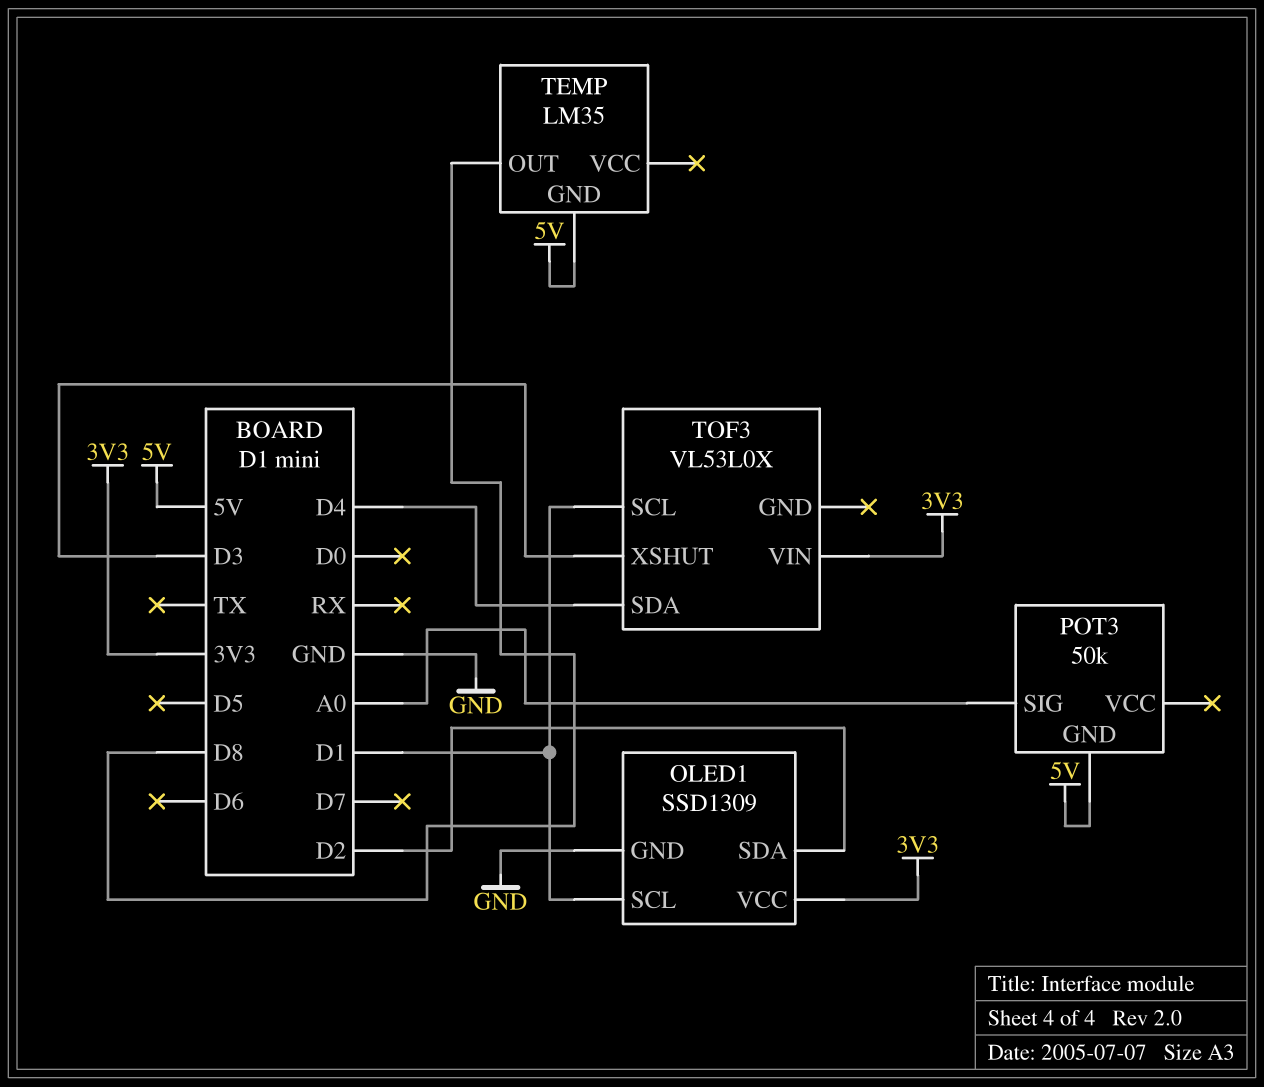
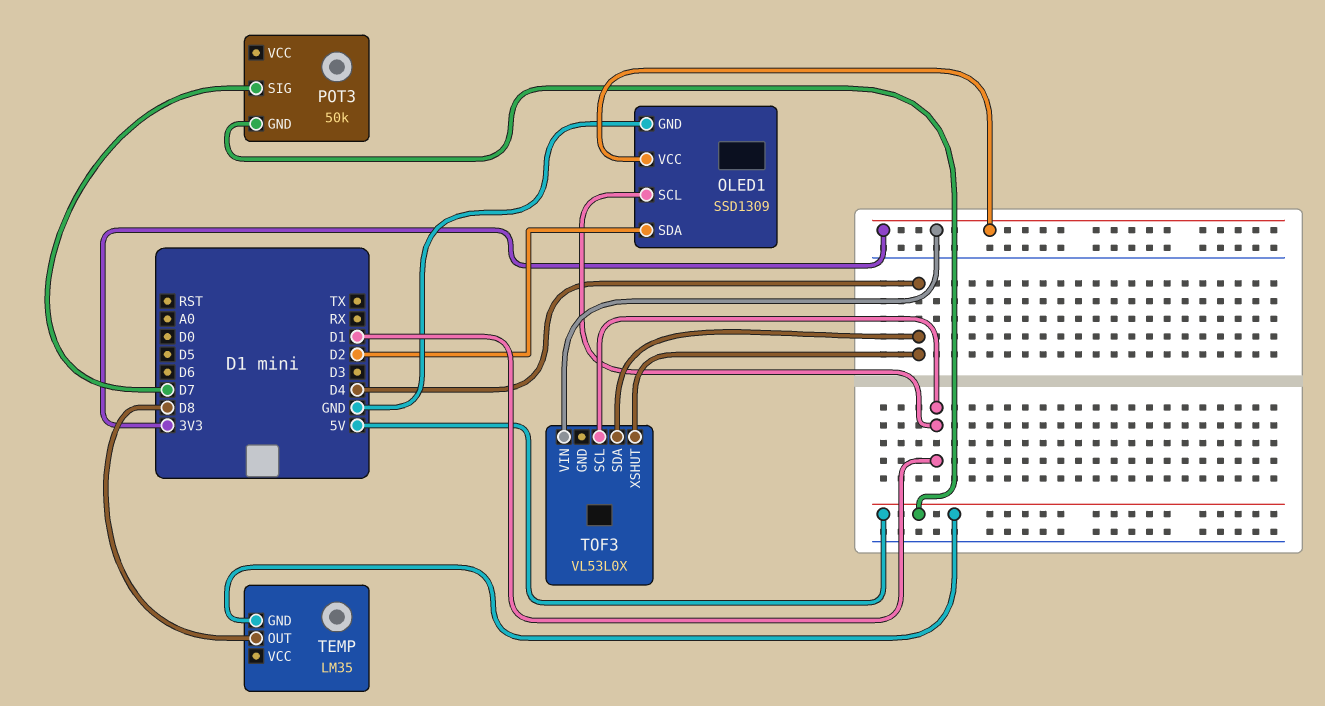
POT3 pin SIG: A0 -> D7
TOF3 pin XSHUT: D3 -> D4

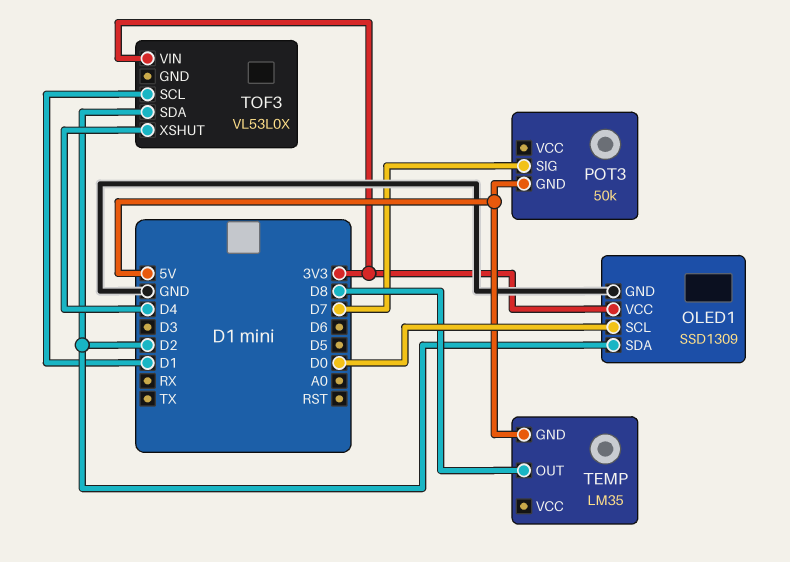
OLED1 pin SCL: D1 -> D0
TOF3 pin SDA: D4 -> D2

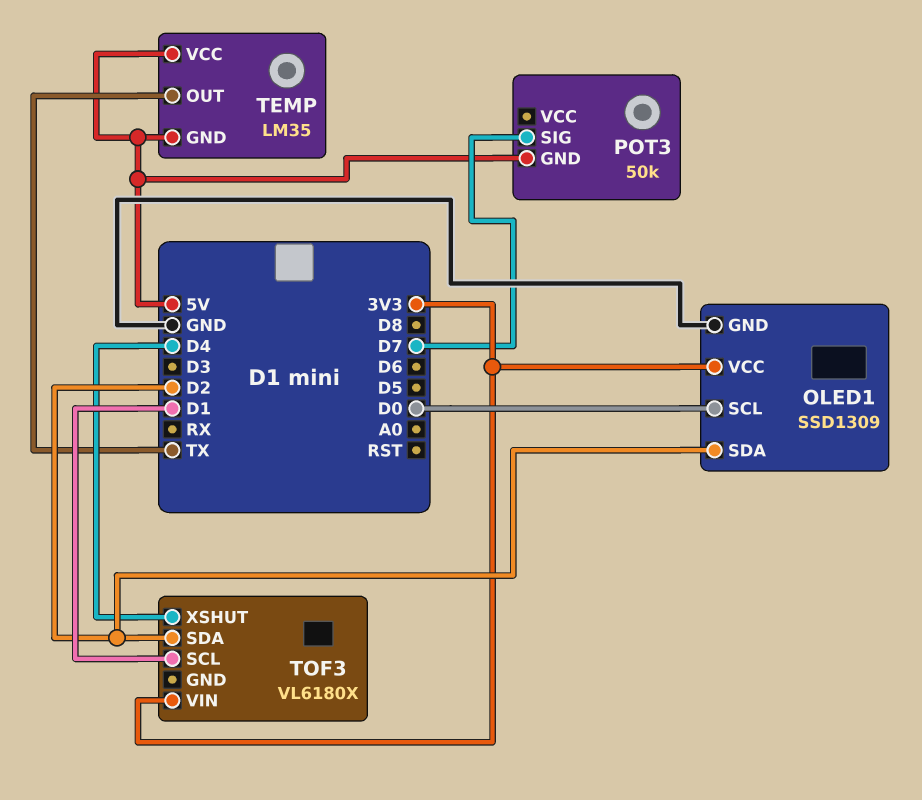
TEMP pin OUT: D8 -> TX
TEMP pin VCC: none -> 5V
TOF3: VL53L0X -> VL6180X

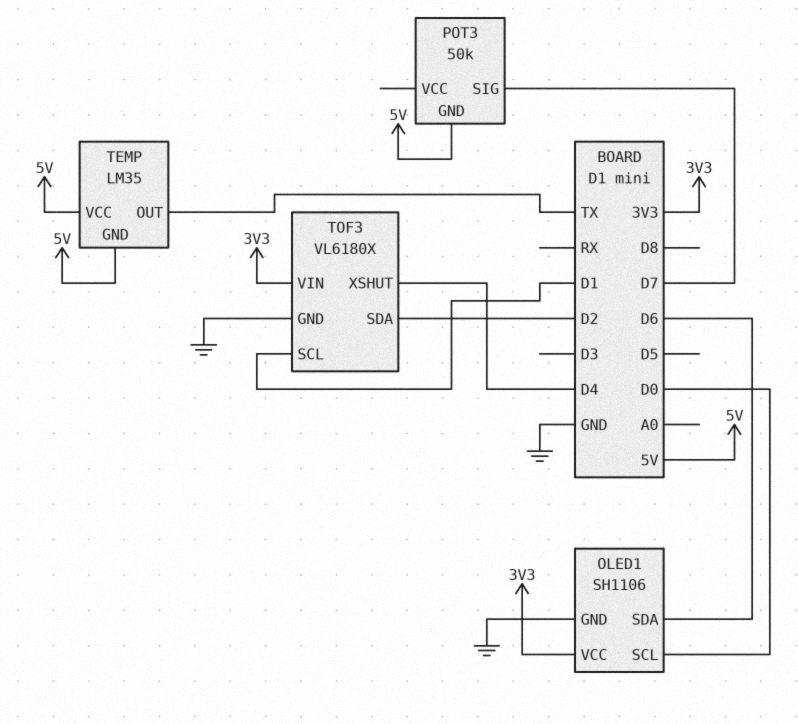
OLED1: SSD1309 -> SH1106
OLED1 pin SDA: D2 -> D6
TOF3 pin GND: none -> GND

